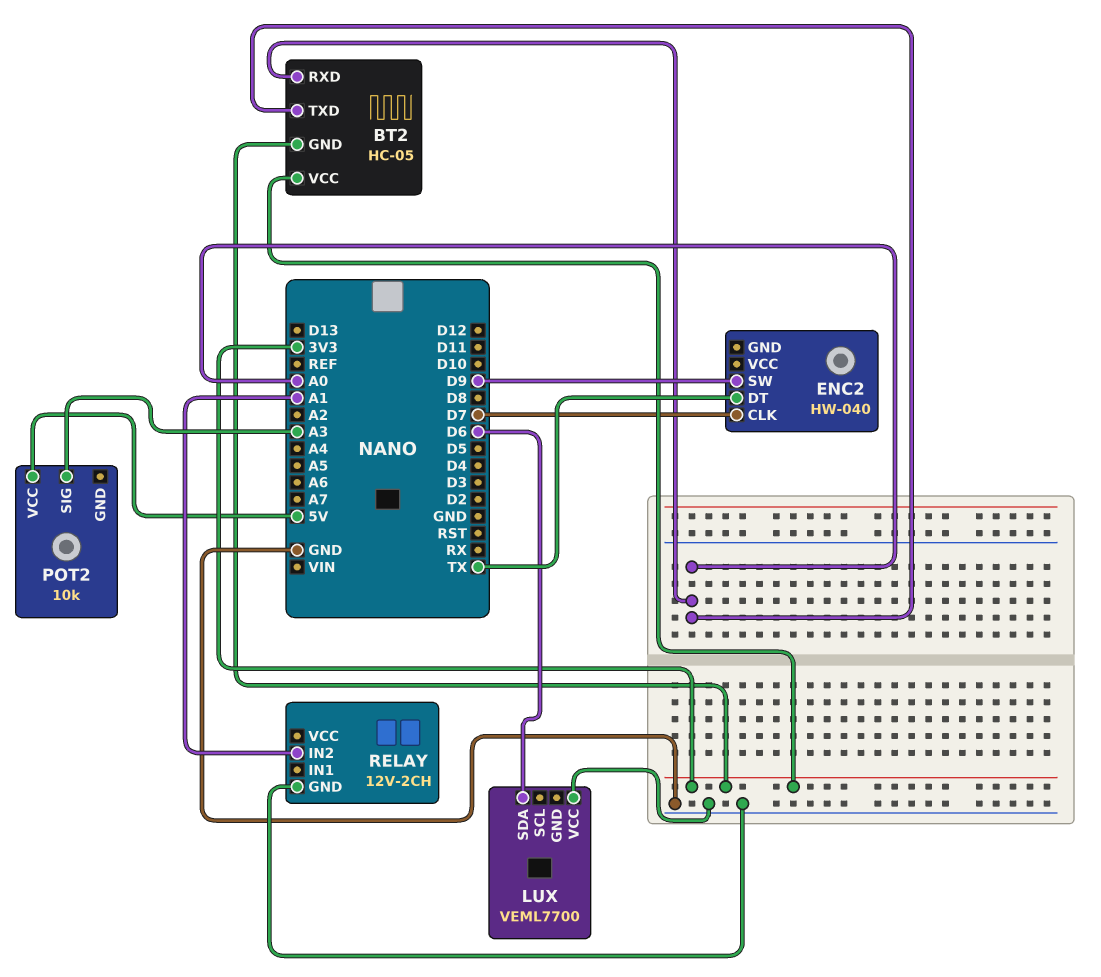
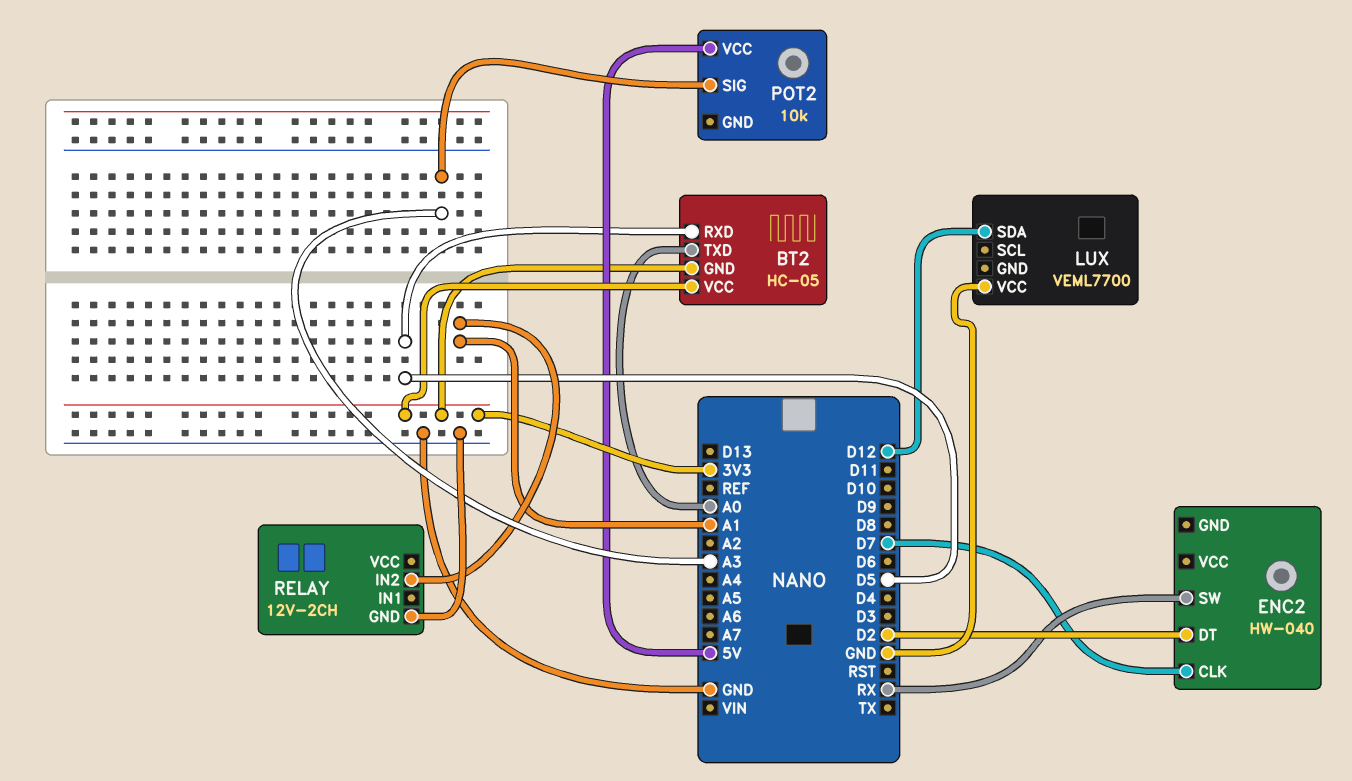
BT2 pin RXD: A0 -> D5
ENC2 pin DT: TX -> D2
ENC2 pin SW: D9 -> RX
LUX pin SDA: D6 -> D12

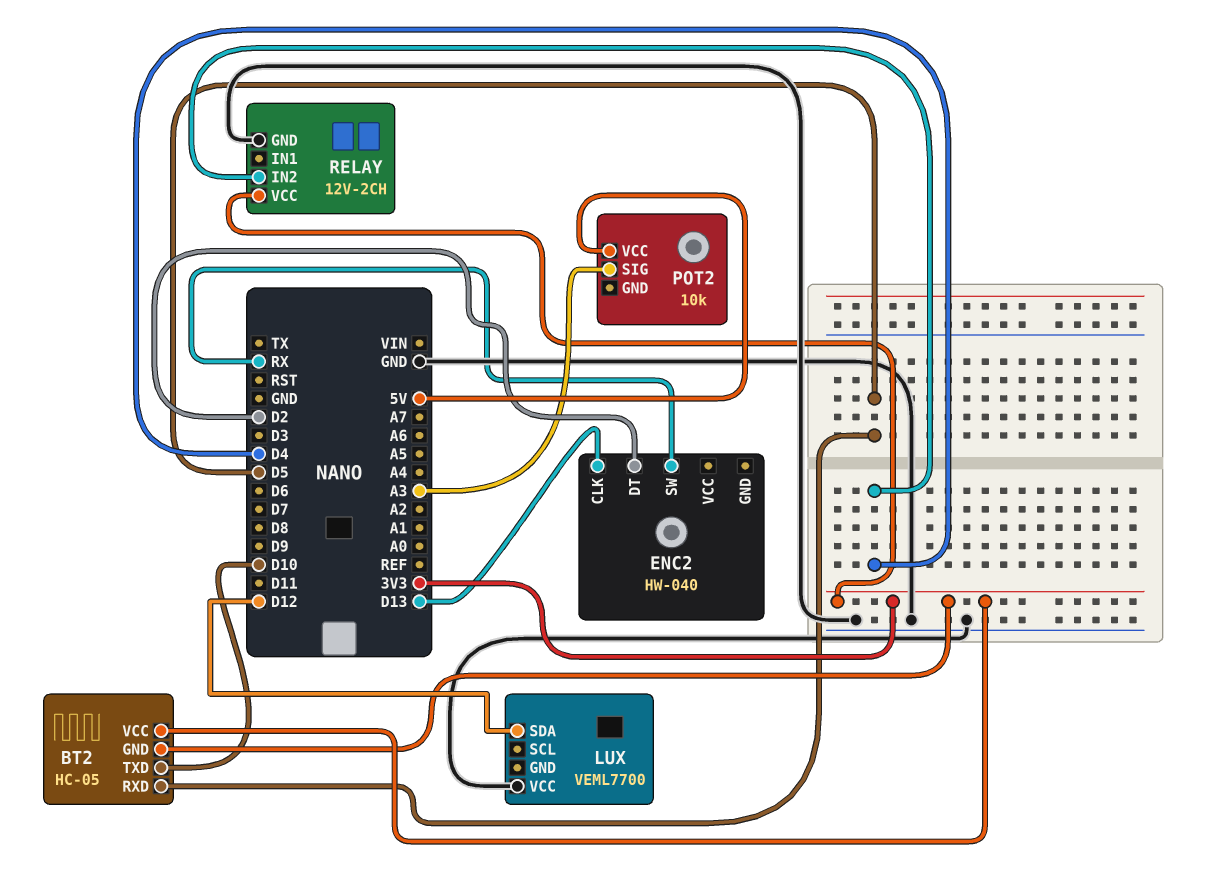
BT2 pin TXD: A0 -> D10
ENC2 pin CLK: D7 -> D13
RELAY pin IN2: A1 -> D4
RELAY pin VCC: none -> 3V3

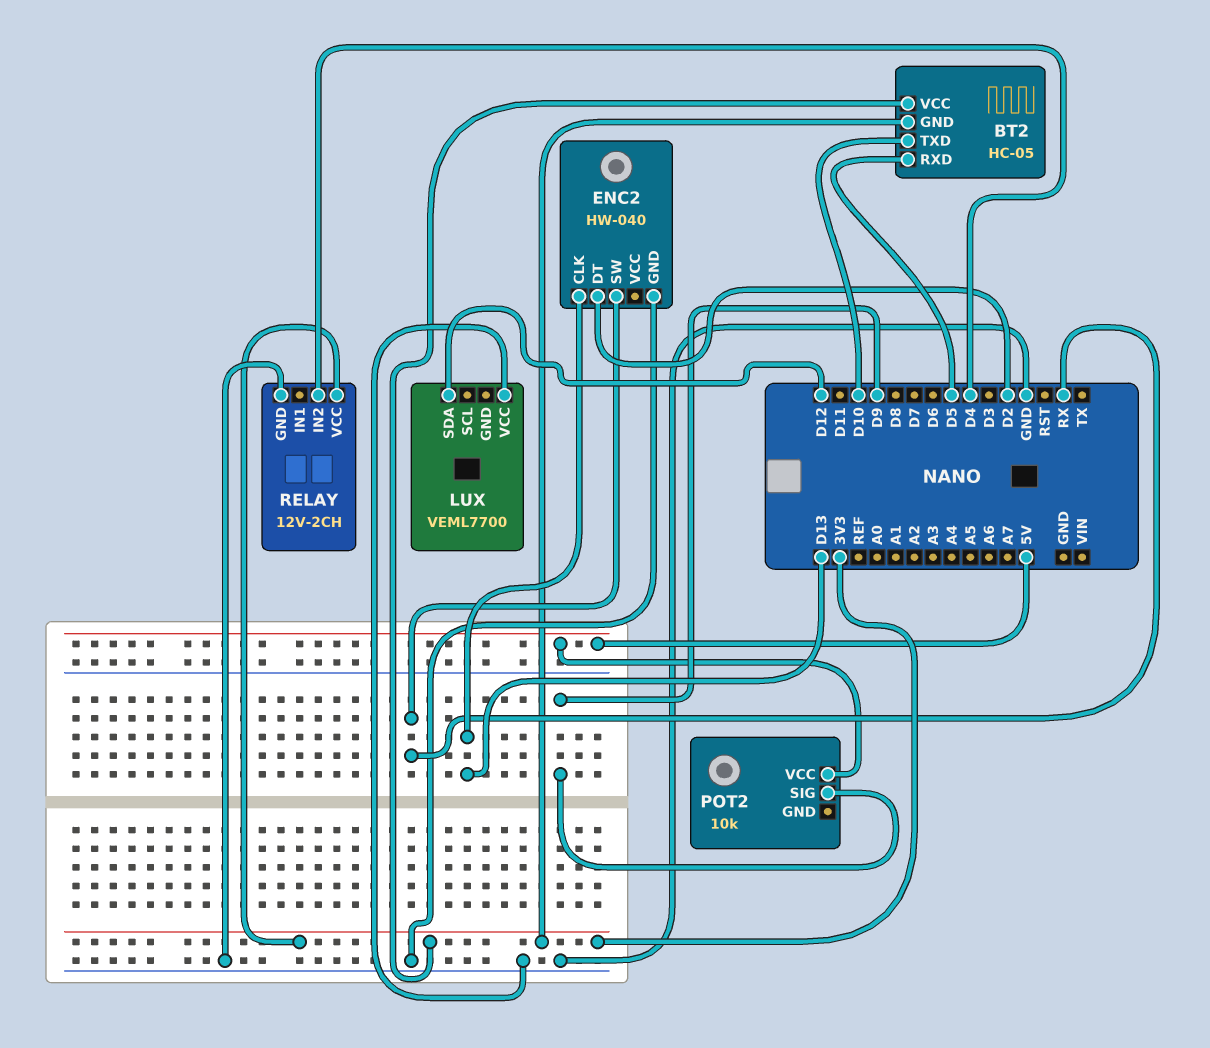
ENC2 pin GND: none -> GND
POT2 pin SIG: A3 -> D9

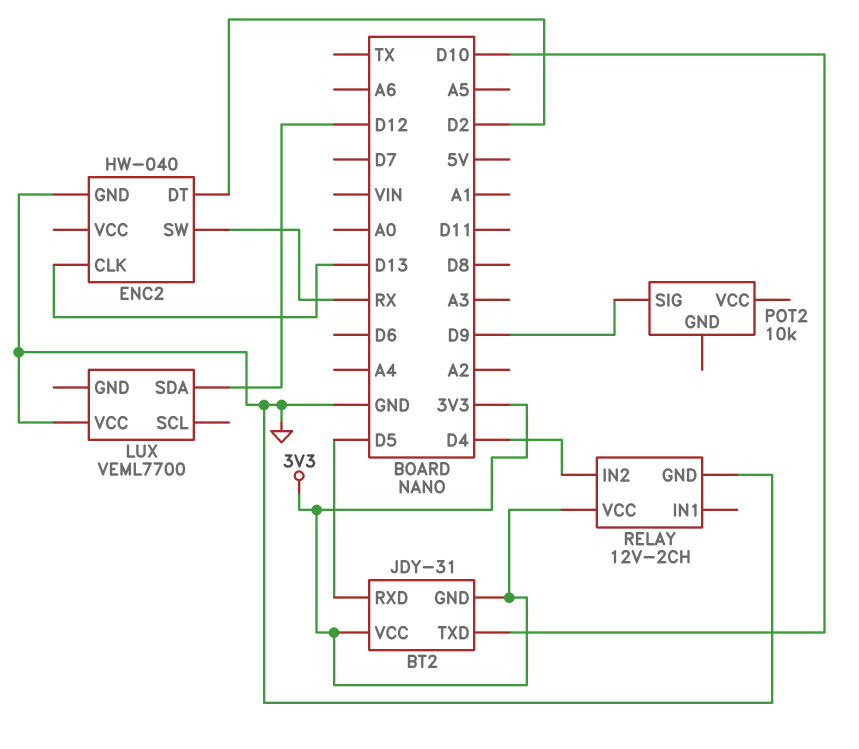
BT2: HC-05 -> JDY-31
POT2 pin VCC: 5V -> none

